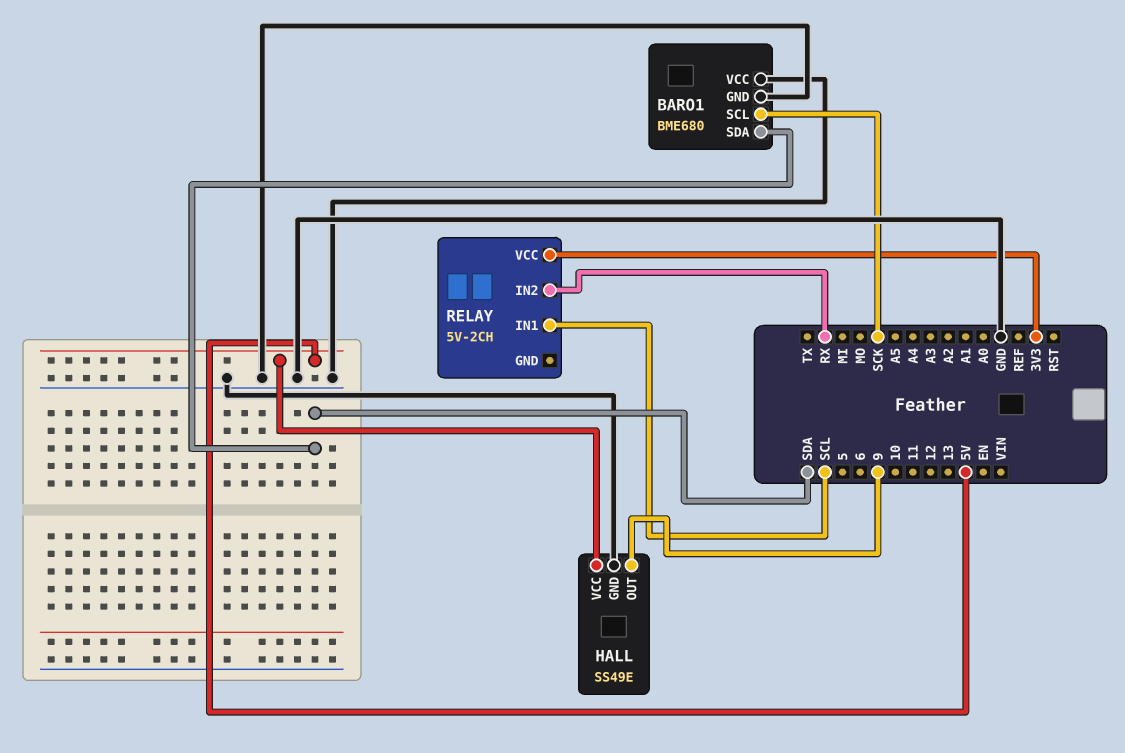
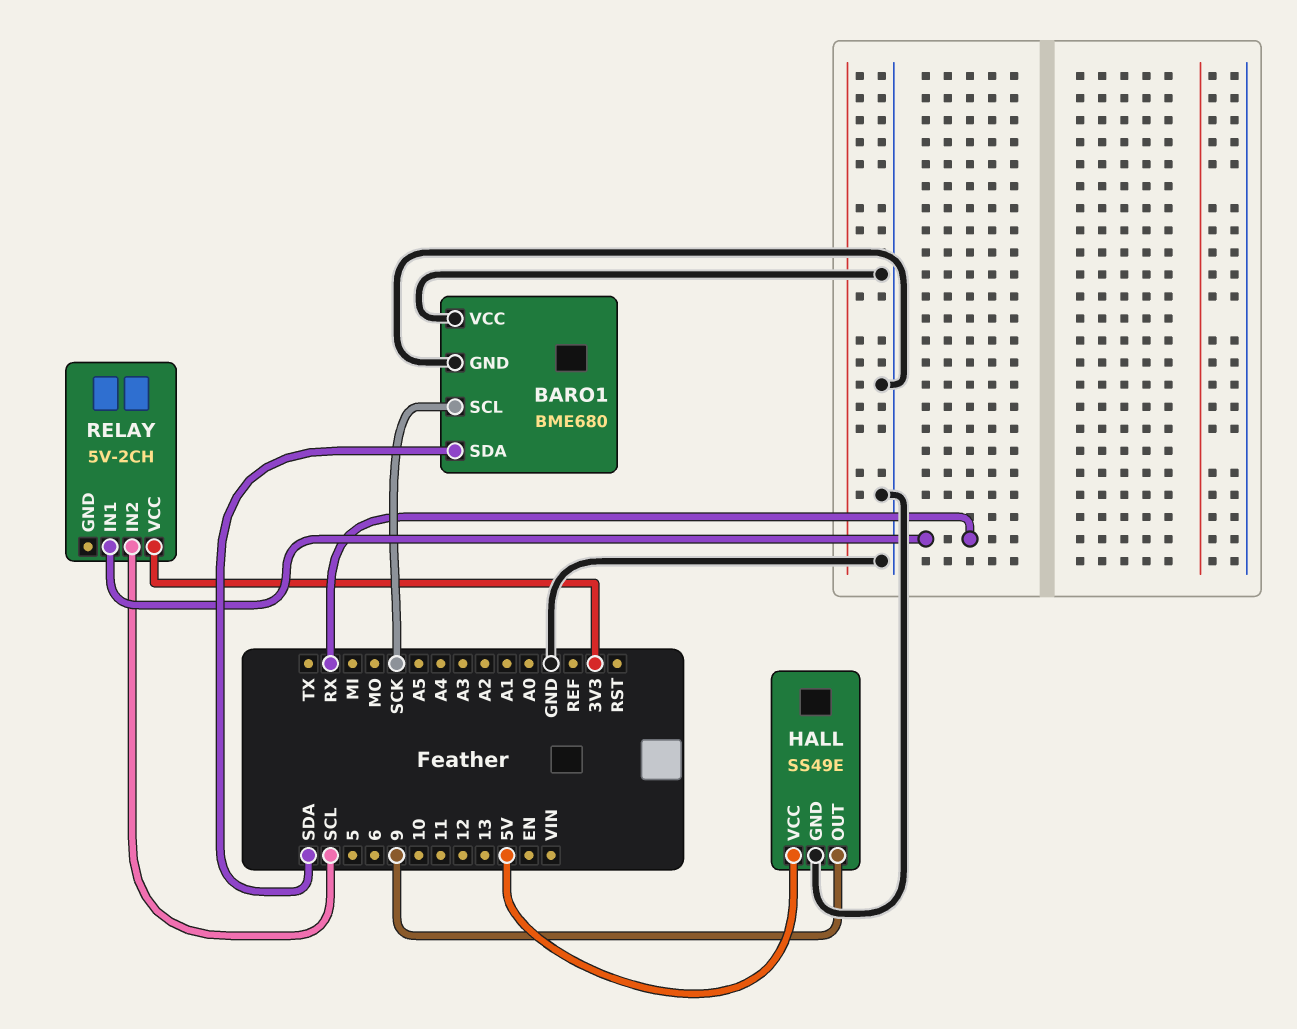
RELAY pin IN1: SCL -> RX
RELAY pin IN2: RX -> SCL

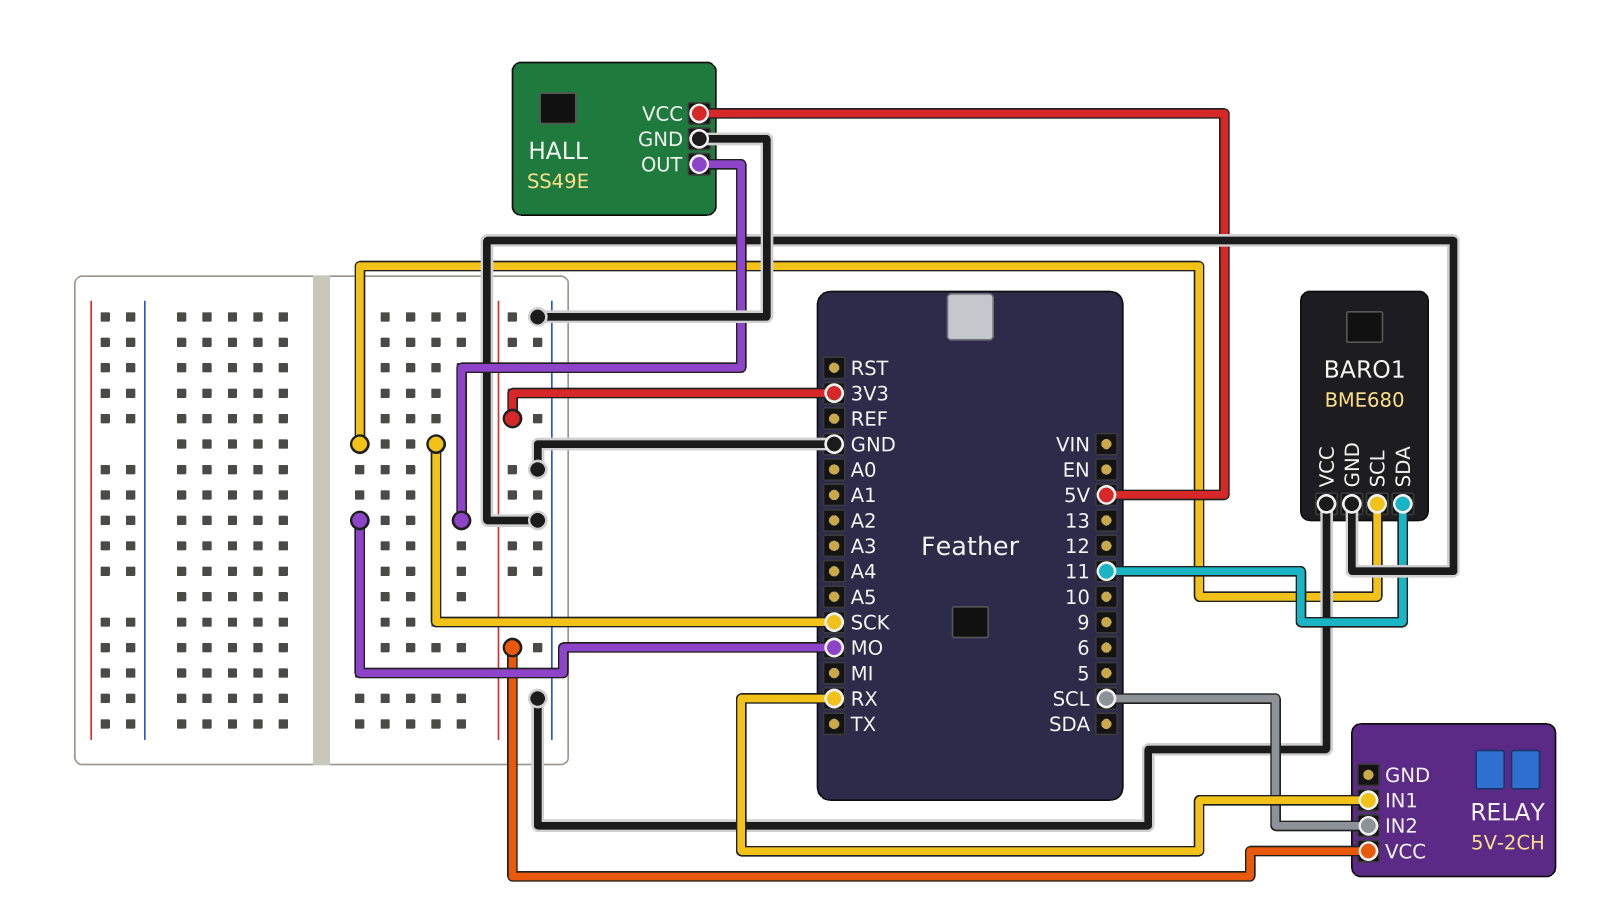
BARO1 pin SDA: SDA -> 11
HALL pin OUT: 9 -> MO

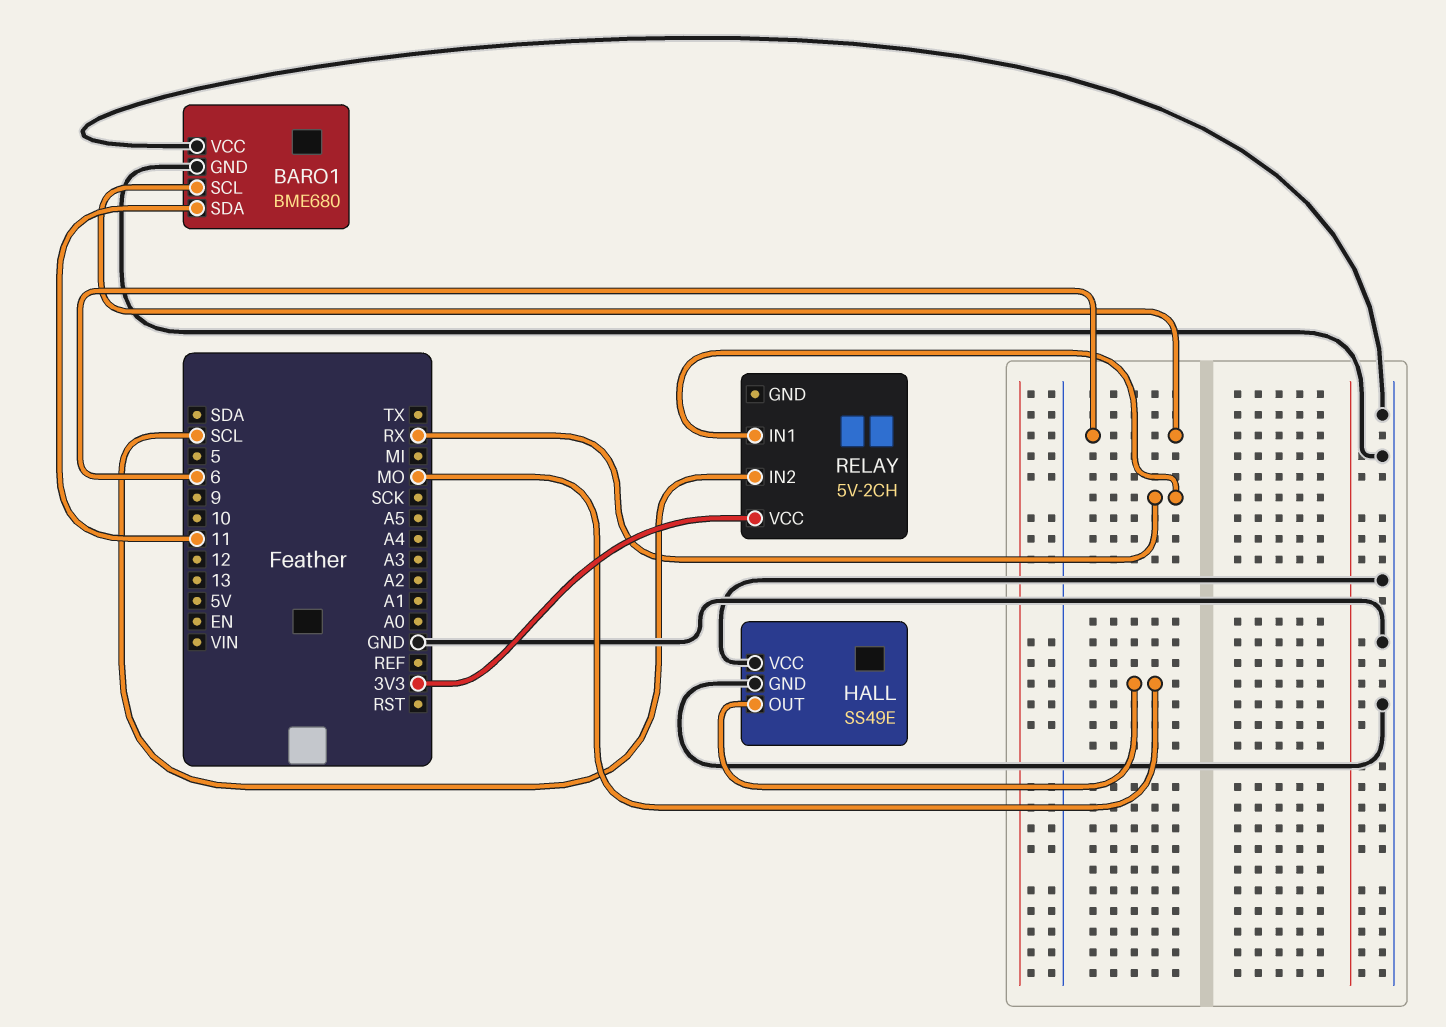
BARO1 pin SCL: SCK -> 6
HALL pin VCC: 5V -> GND

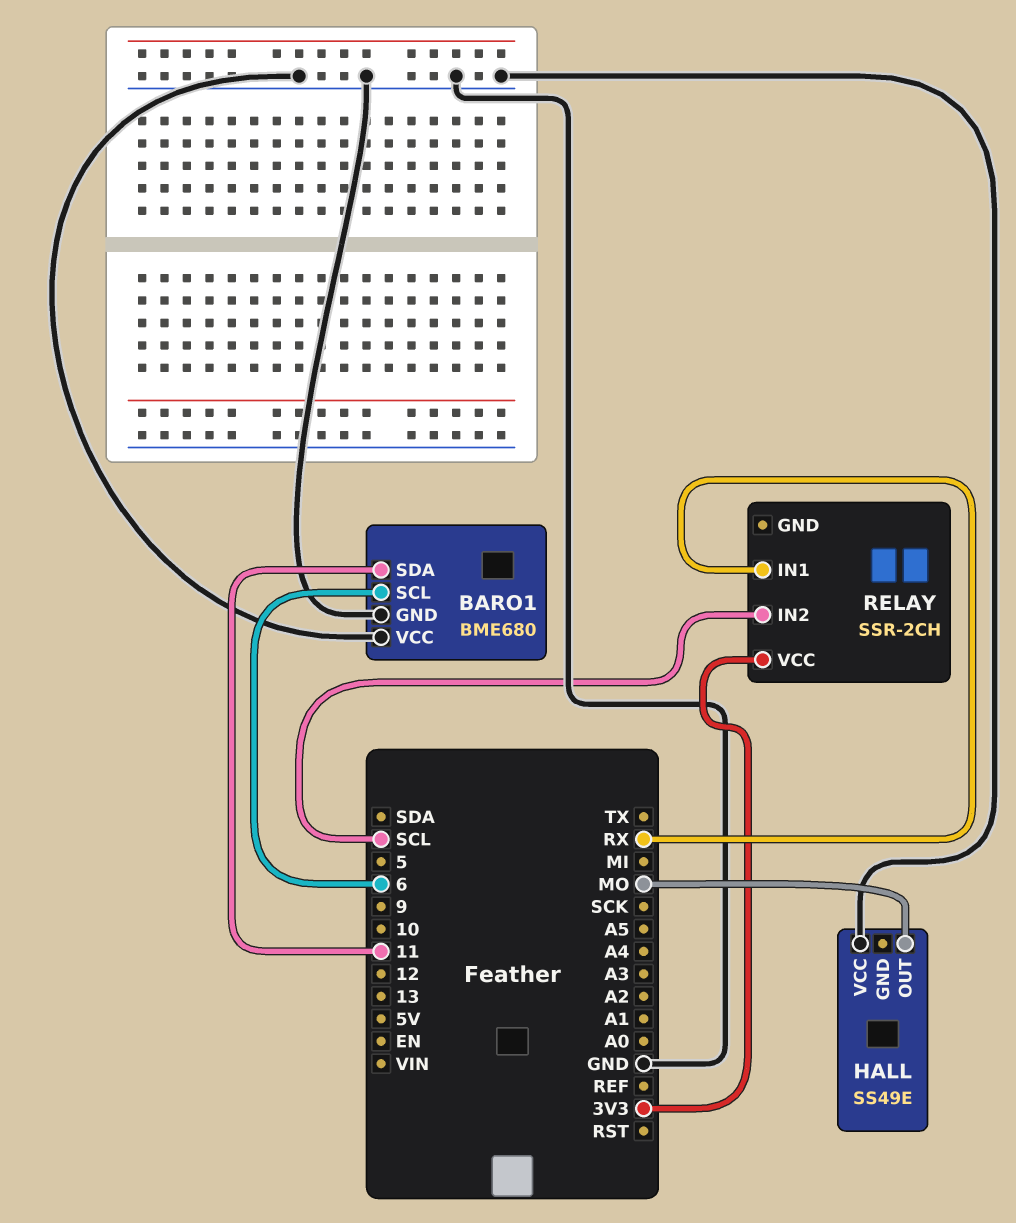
HALL pin GND: GND -> none
RELAY: 5V-2CH -> SSR-2CH

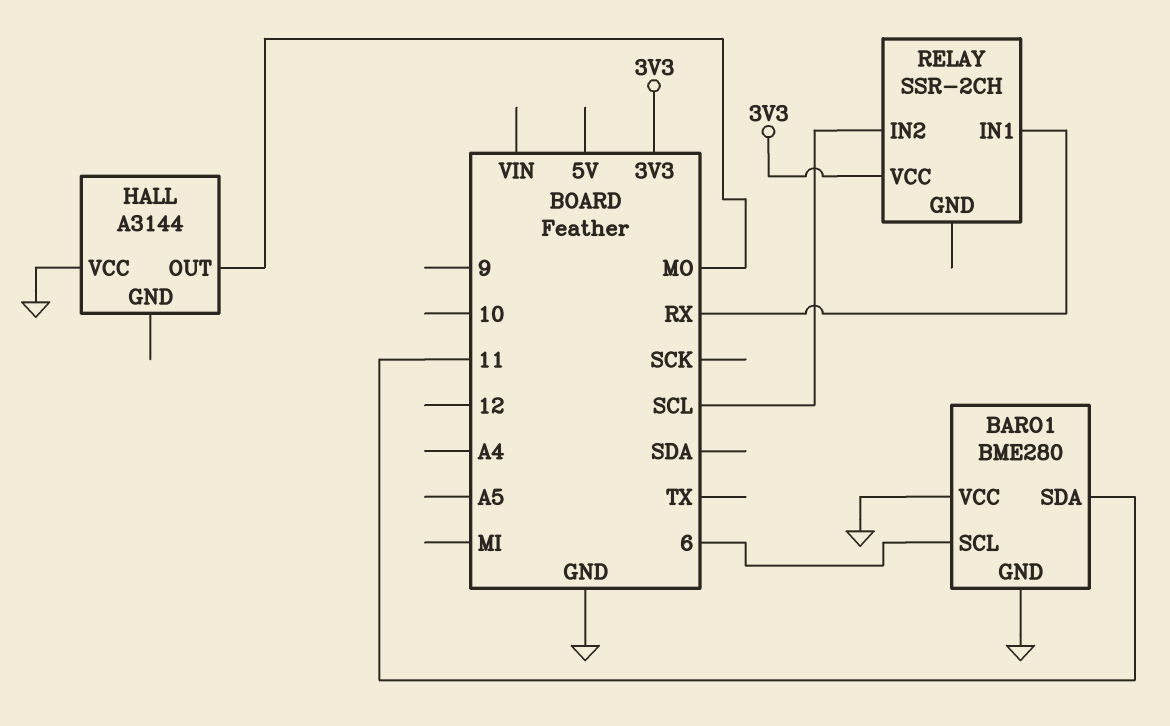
BARO1: BME680 -> BME280
HALL: SS49E -> A3144

